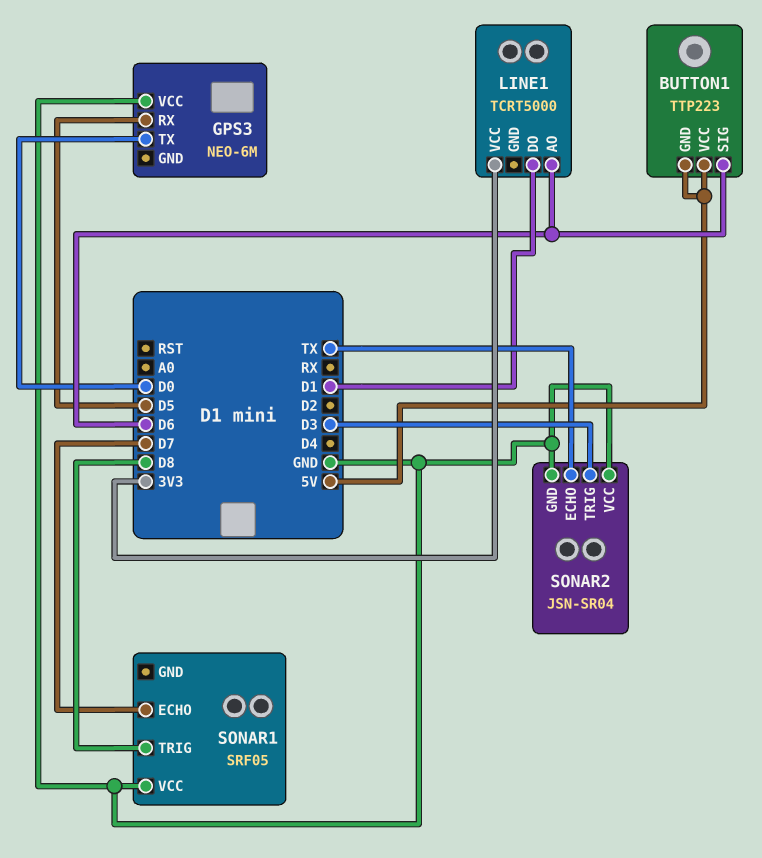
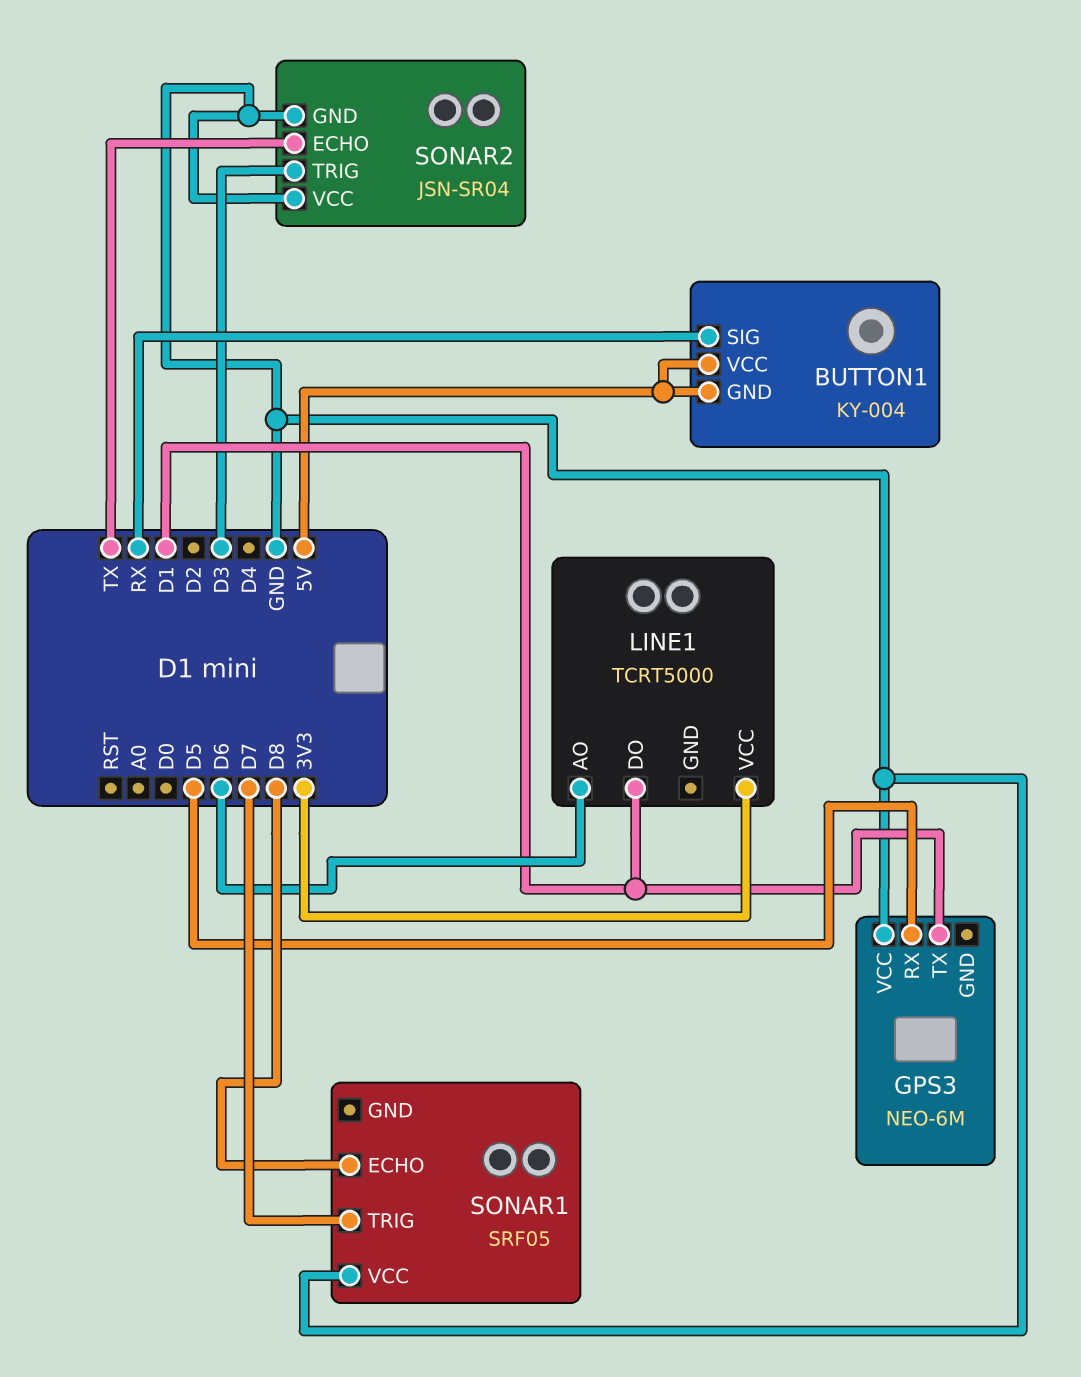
BUTTON1: TTP223 -> KY-004
BUTTON1 pin SIG: D6 -> RX
GPS3 pin TX: D0 -> D1
SONAR1 pin ECHO: D7 -> D8
SONAR1 pin TRIG: D8 -> D7

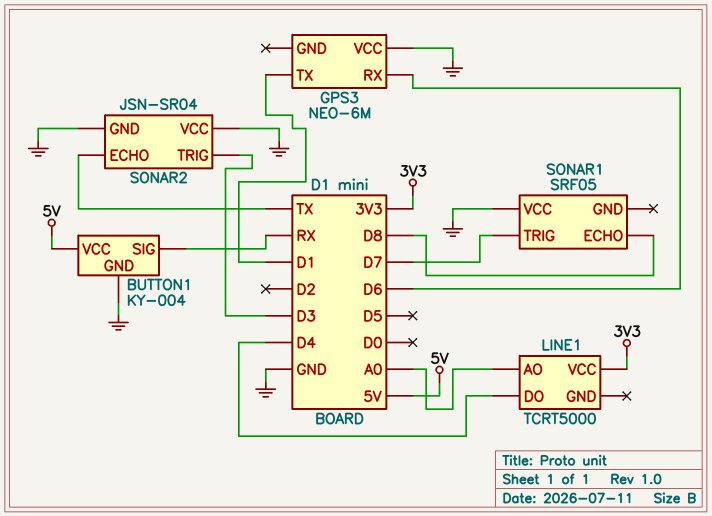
BUTTON1 pin GND: 5V -> GND
GPS3 pin RX: D5 -> D6
LINE1 pin AO: D6 -> A0
LINE1 pin DO: D1 -> D4

